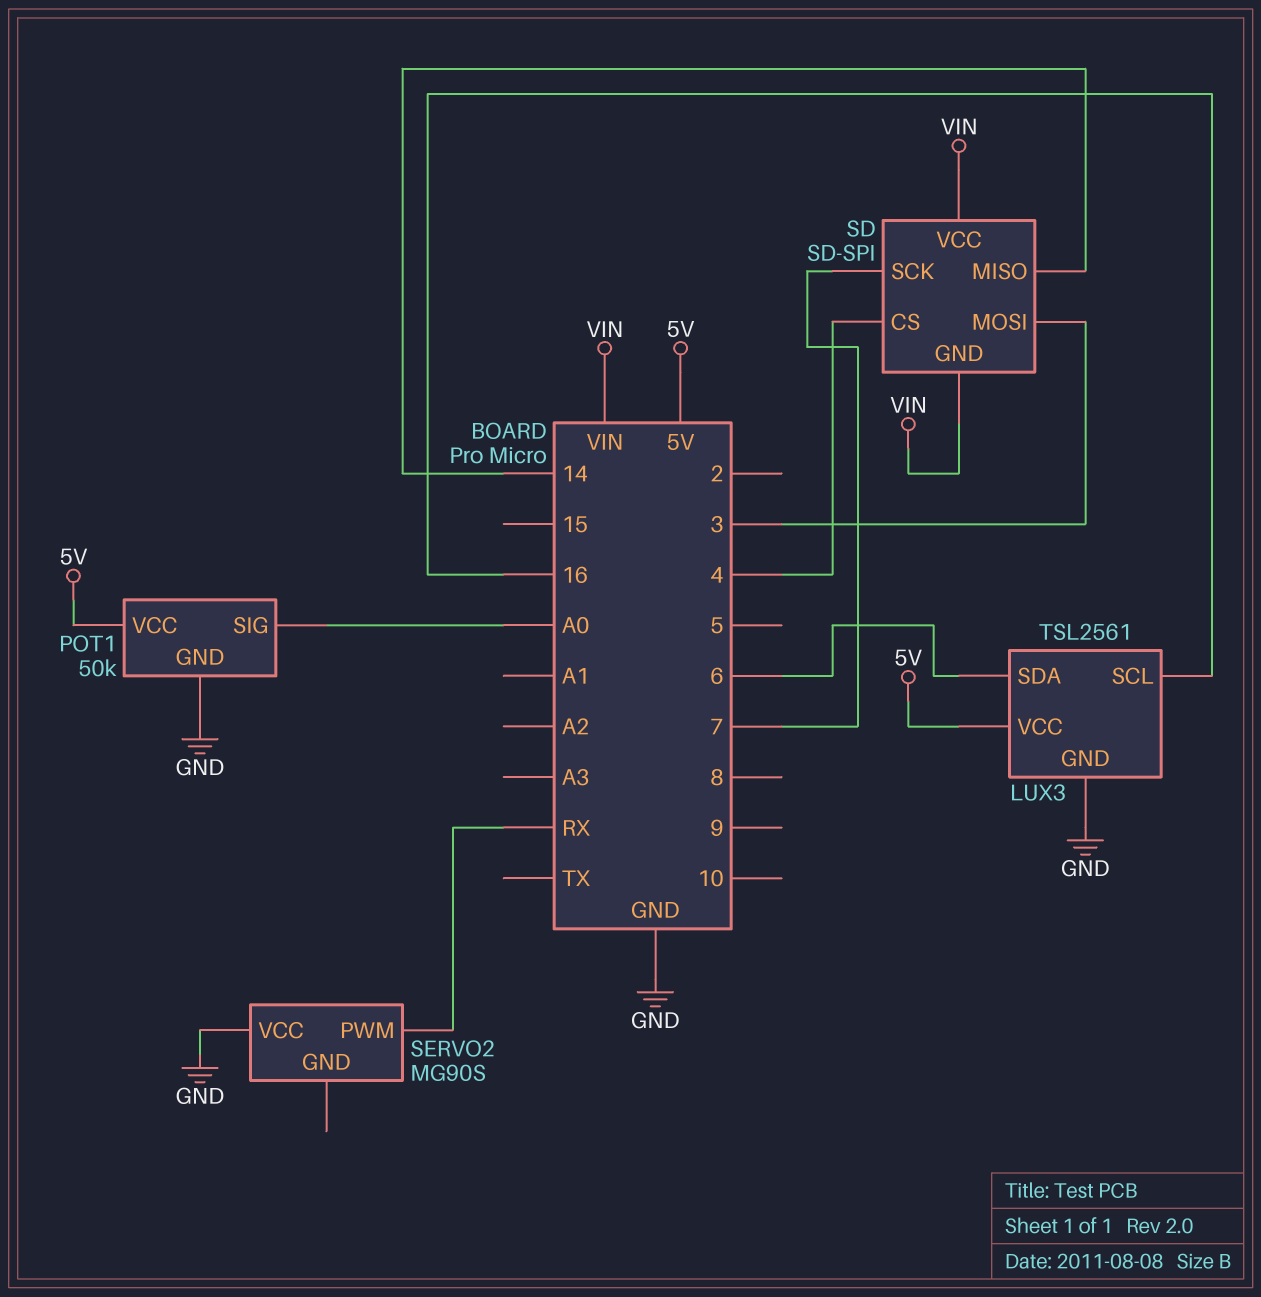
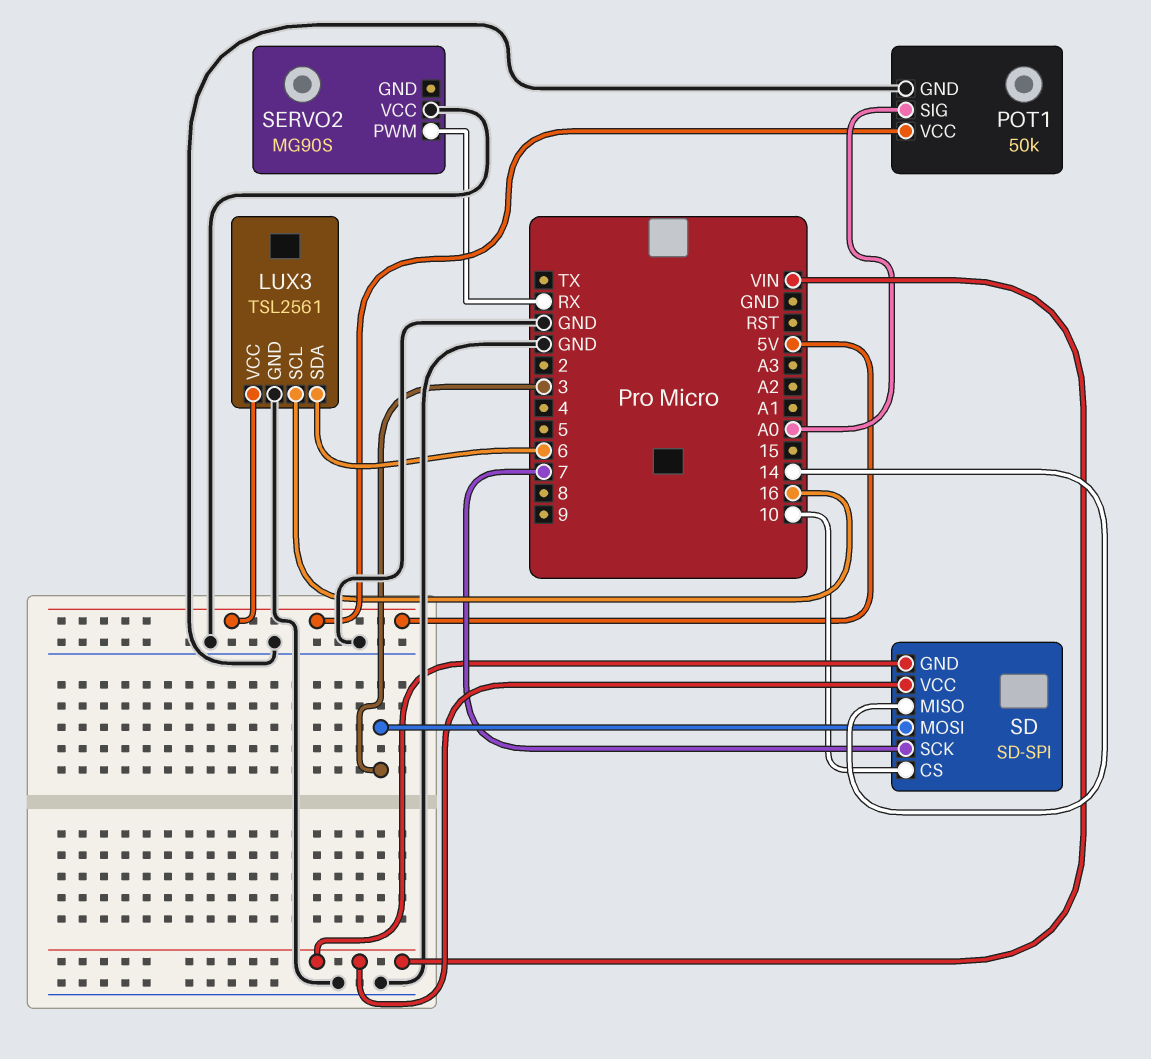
SD pin CS: 4 -> 10

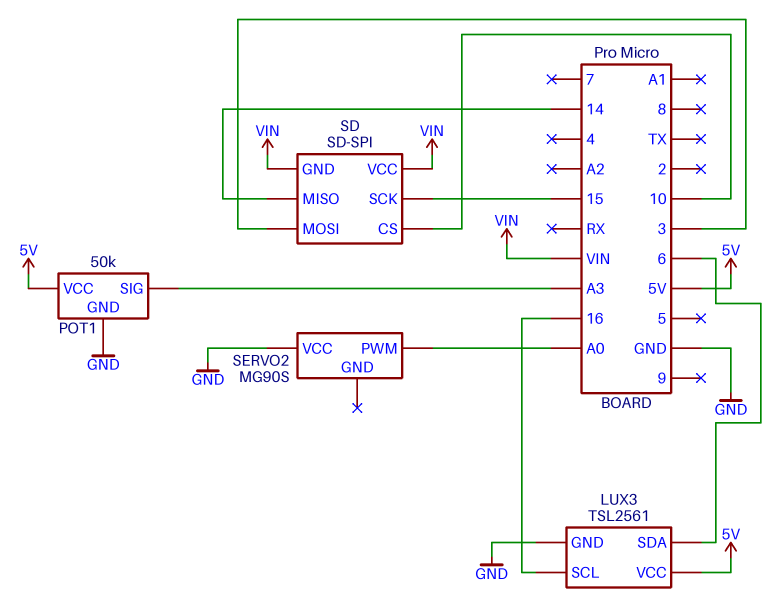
POT1 pin SIG: A0 -> A3
SD pin SCK: 7 -> 15
SERVO2 pin PWM: RX -> A0

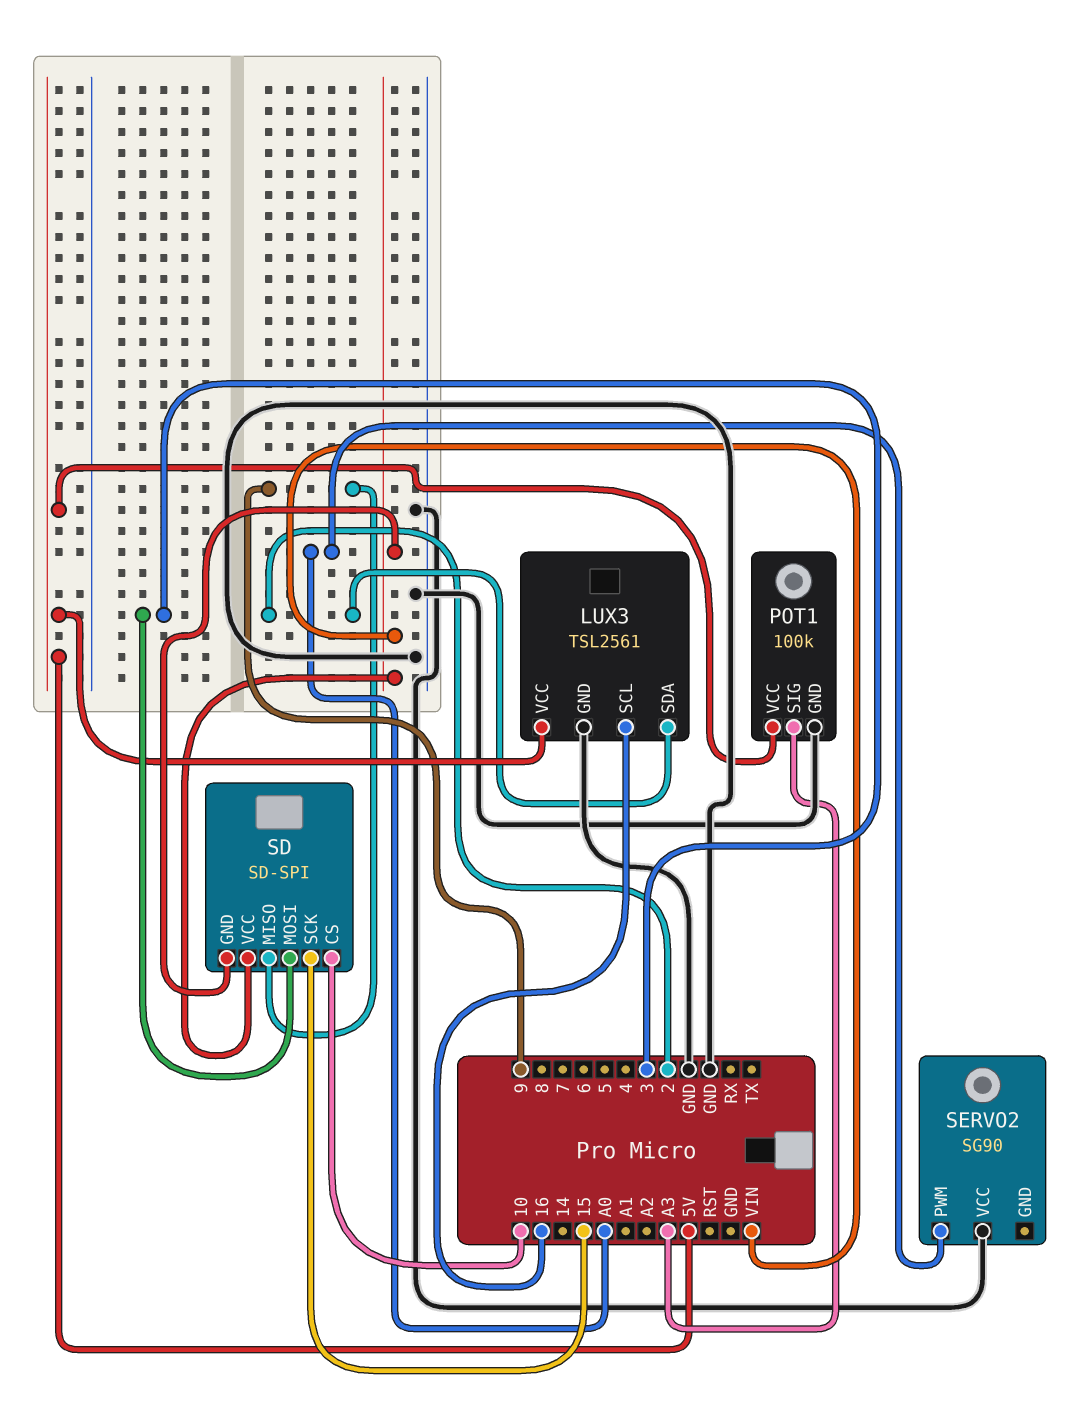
LUX3 pin SDA: 6 -> 2
POT1: 50k -> 100k
SD pin MISO: 14 -> 9
SERVO2: MG90S -> SG90

